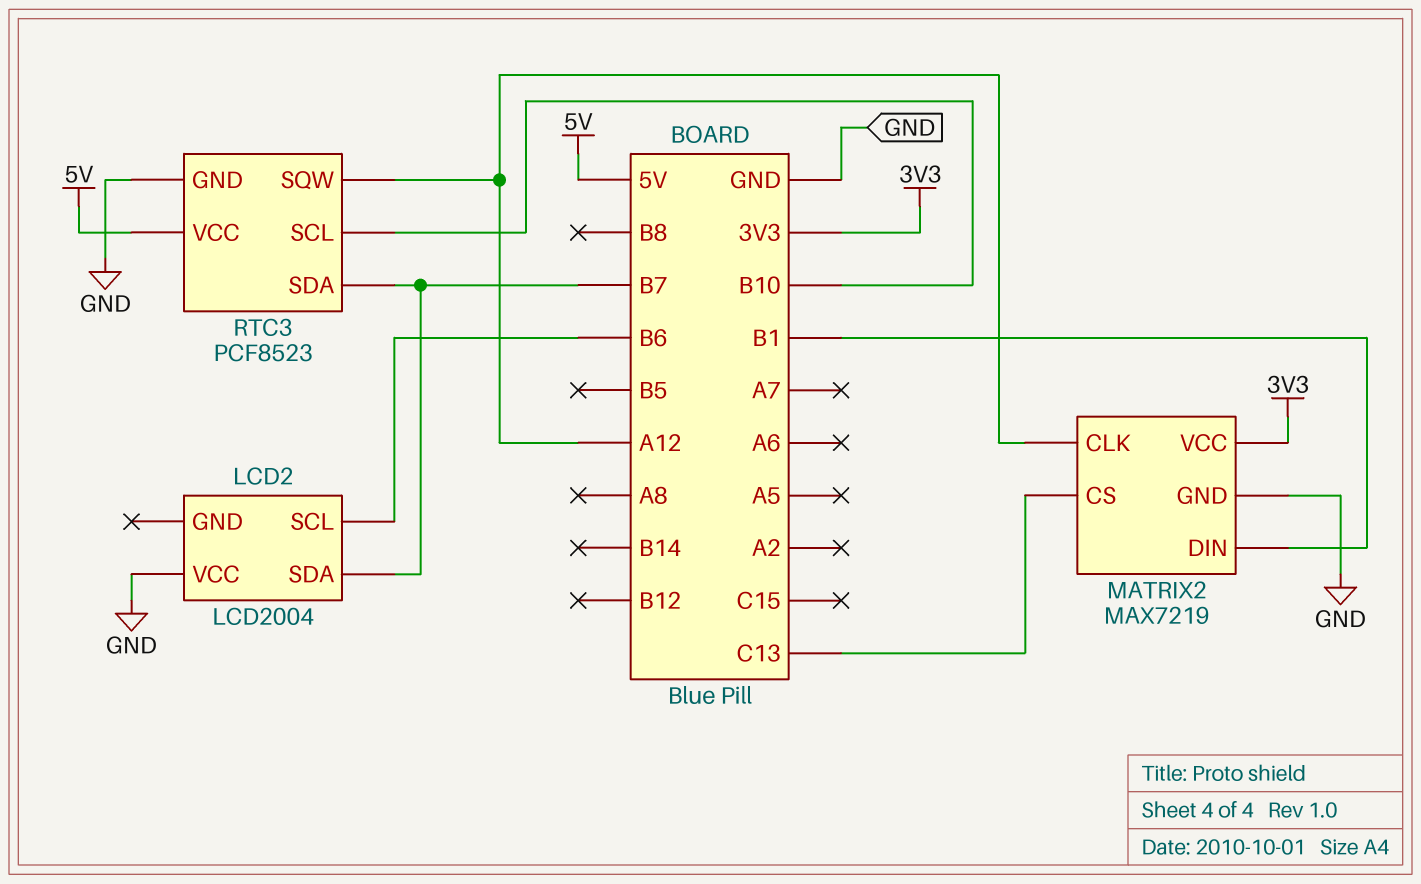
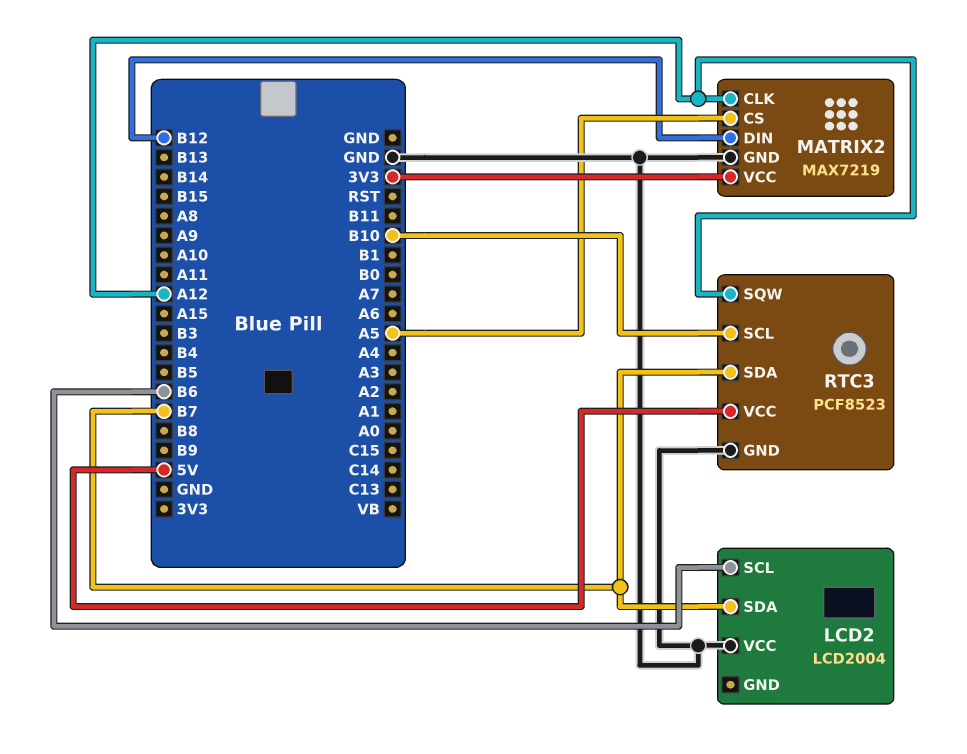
MATRIX2 pin CS: C13 -> A5
MATRIX2 pin DIN: B1 -> B12

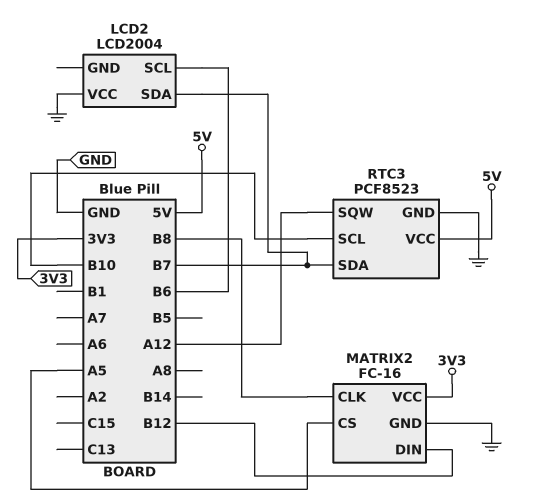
MATRIX2: MAX7219 -> FC-16
MATRIX2 pin CLK: A12 -> B8

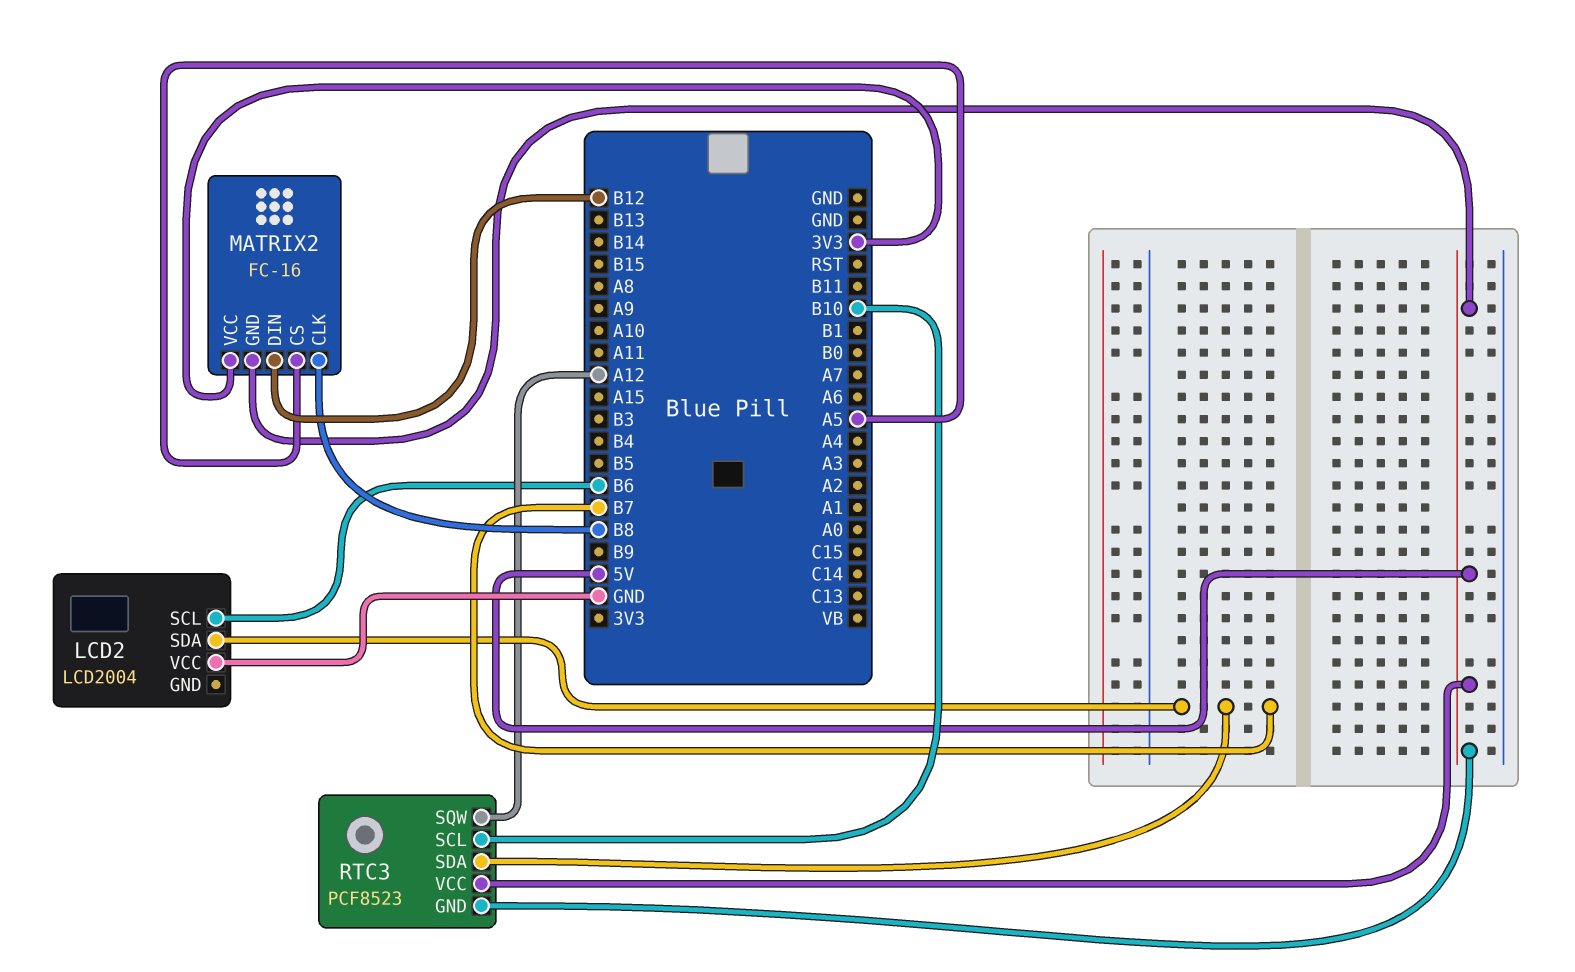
MATRIX2 pin GND: GND -> 5V
RTC3 pin GND: GND -> 5V

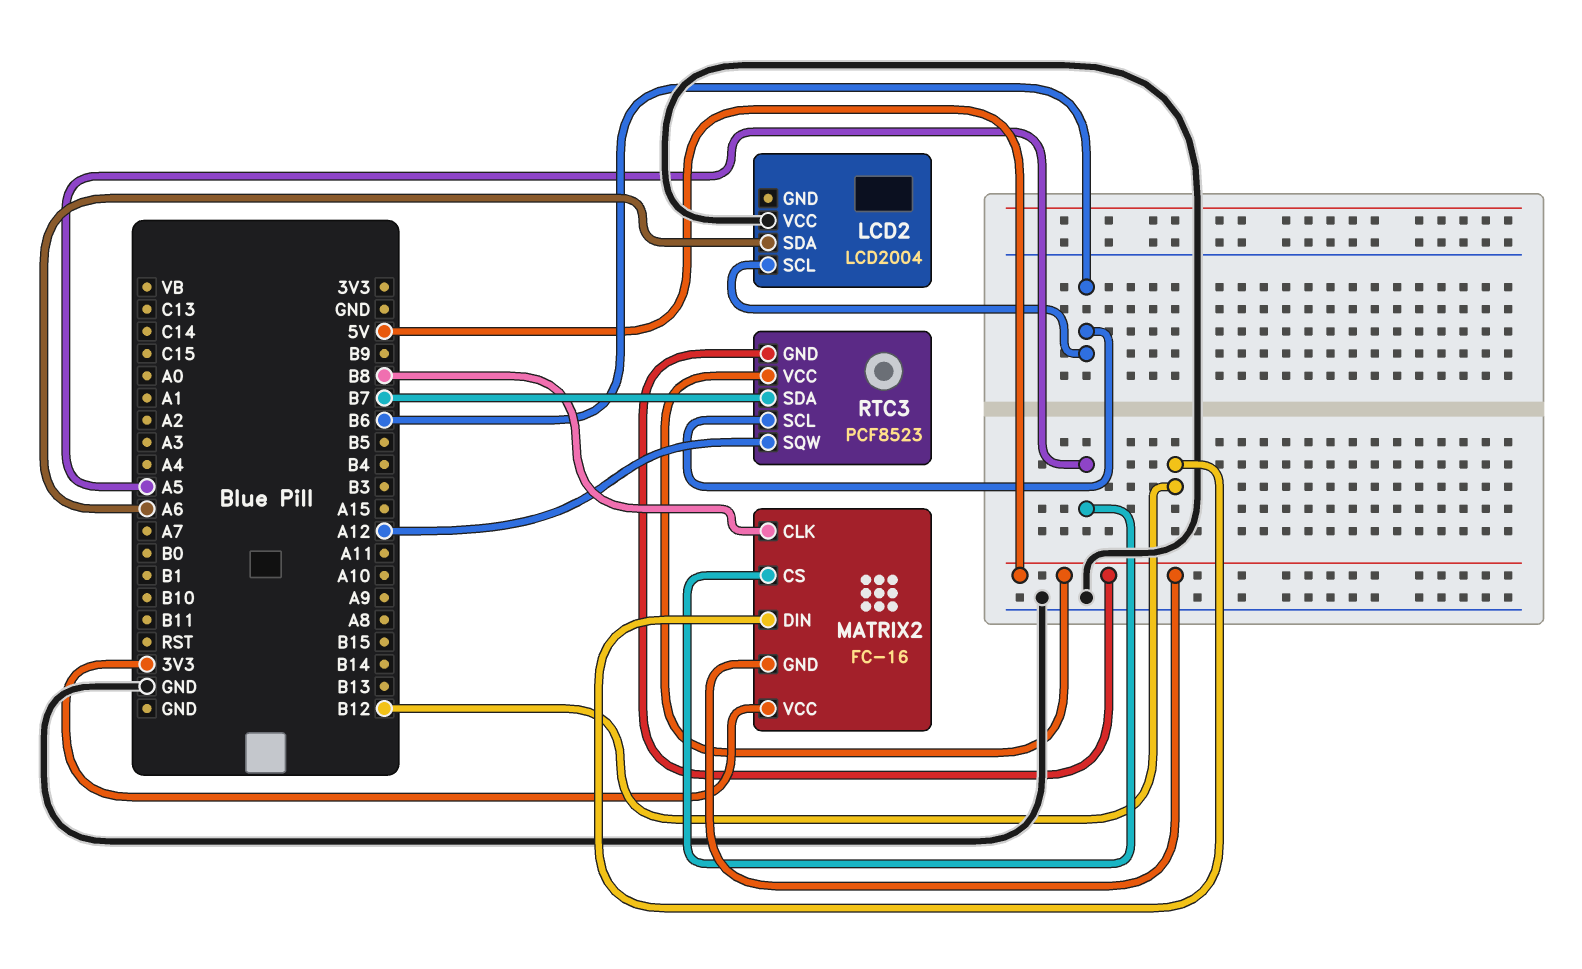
LCD2 pin SDA: B7 -> A6
RTC3 pin SCL: B10 -> B6

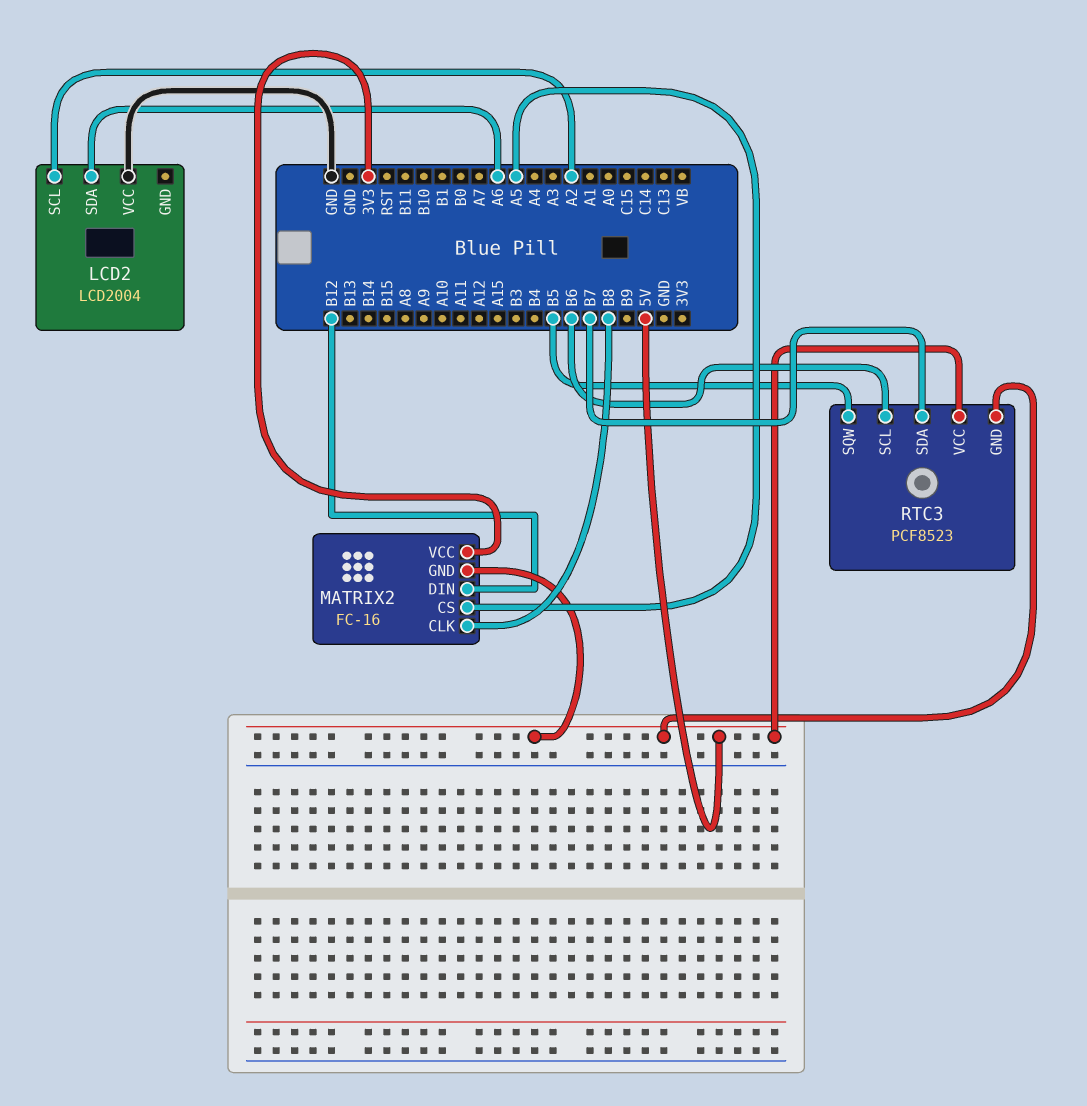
LCD2 pin SCL: B6 -> A2
RTC3 pin SQW: A12 -> B5

